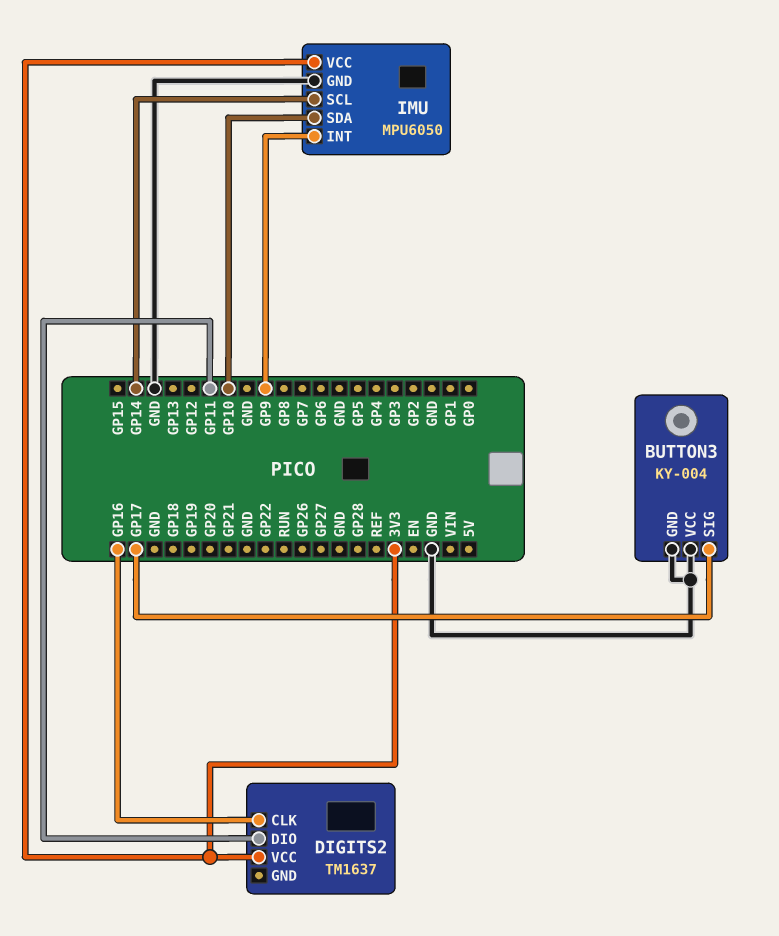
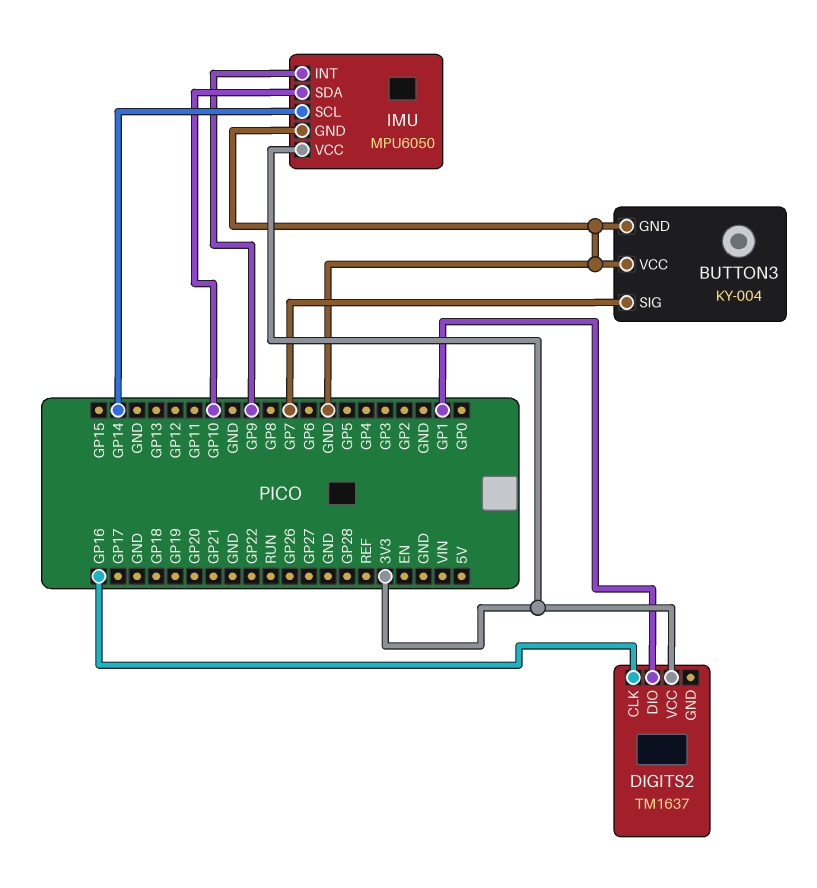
BUTTON3 pin SIG: GP17 -> GP7
DIGITS2 pin DIO: GP11 -> GP1

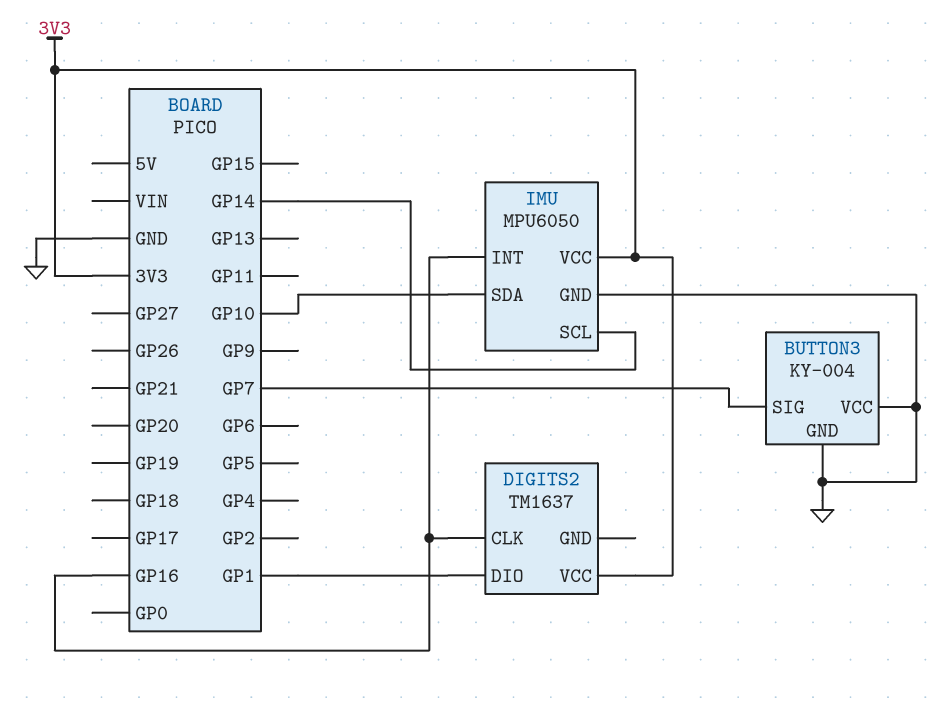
IMU pin INT: GP9 -> GP16

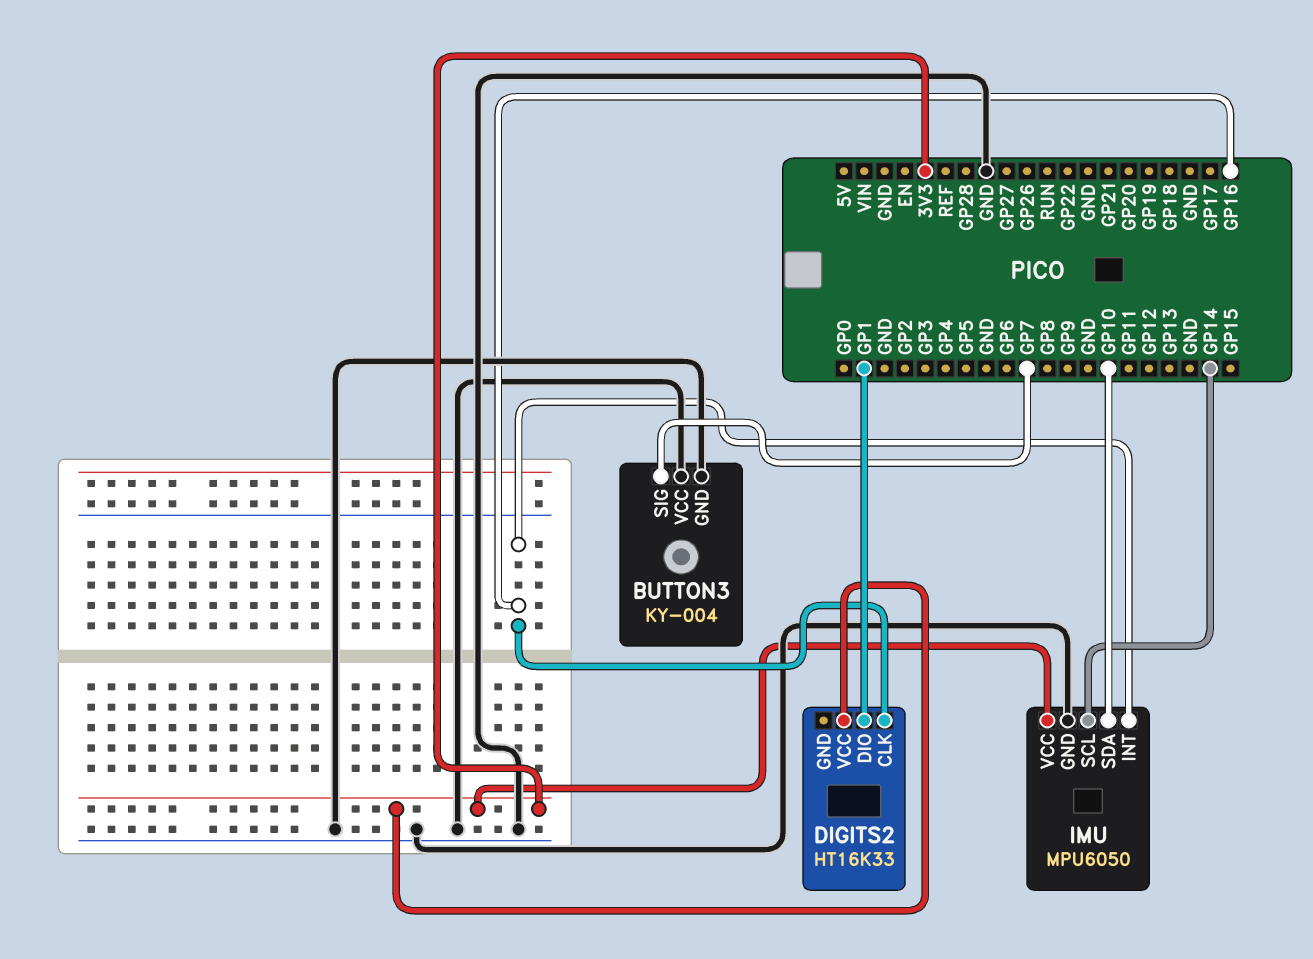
DIGITS2: TM1637 -> HT16K33

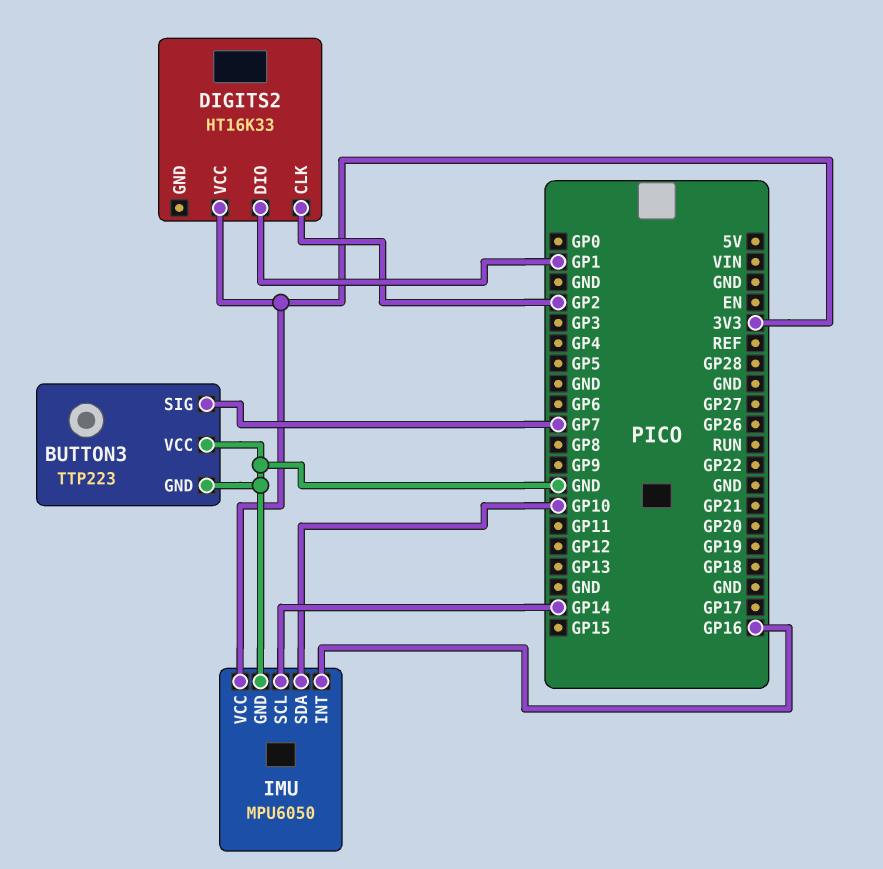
BUTTON3: KY-004 -> TTP223
DIGITS2 pin CLK: GP16 -> GP2

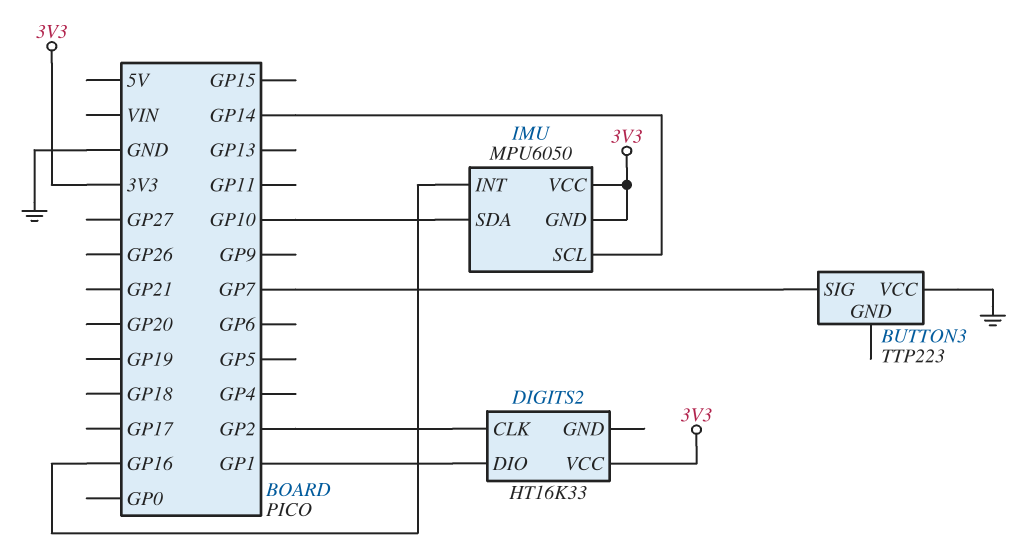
BUTTON3 pin GND: GND -> none
IMU pin GND: GND -> 3V3

